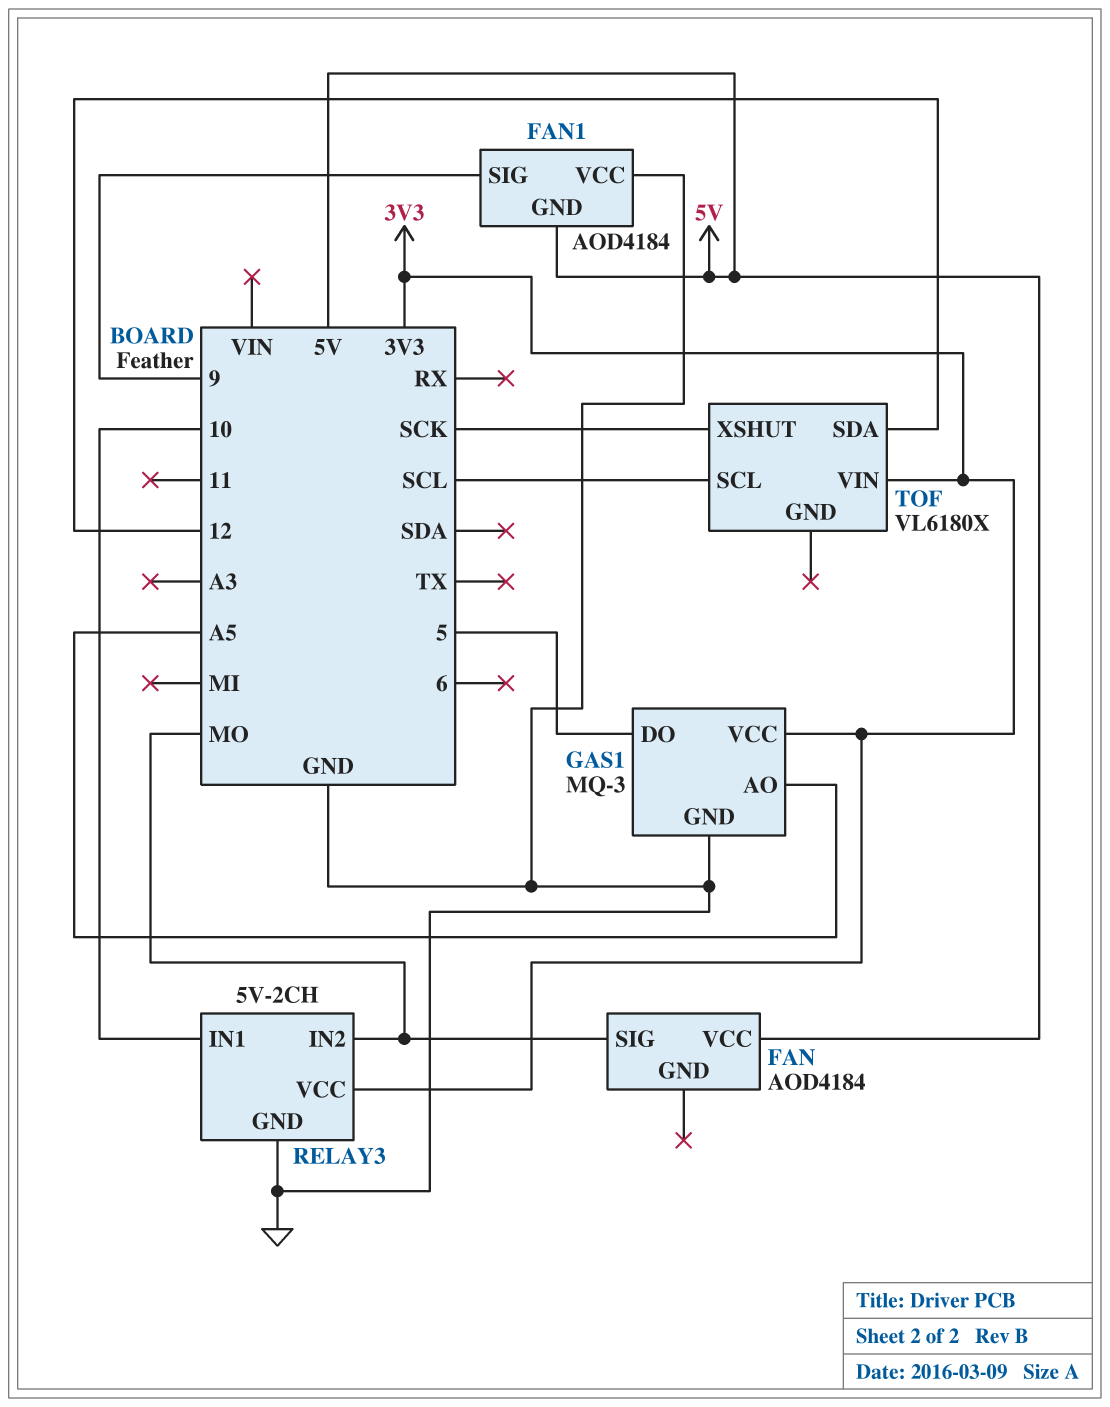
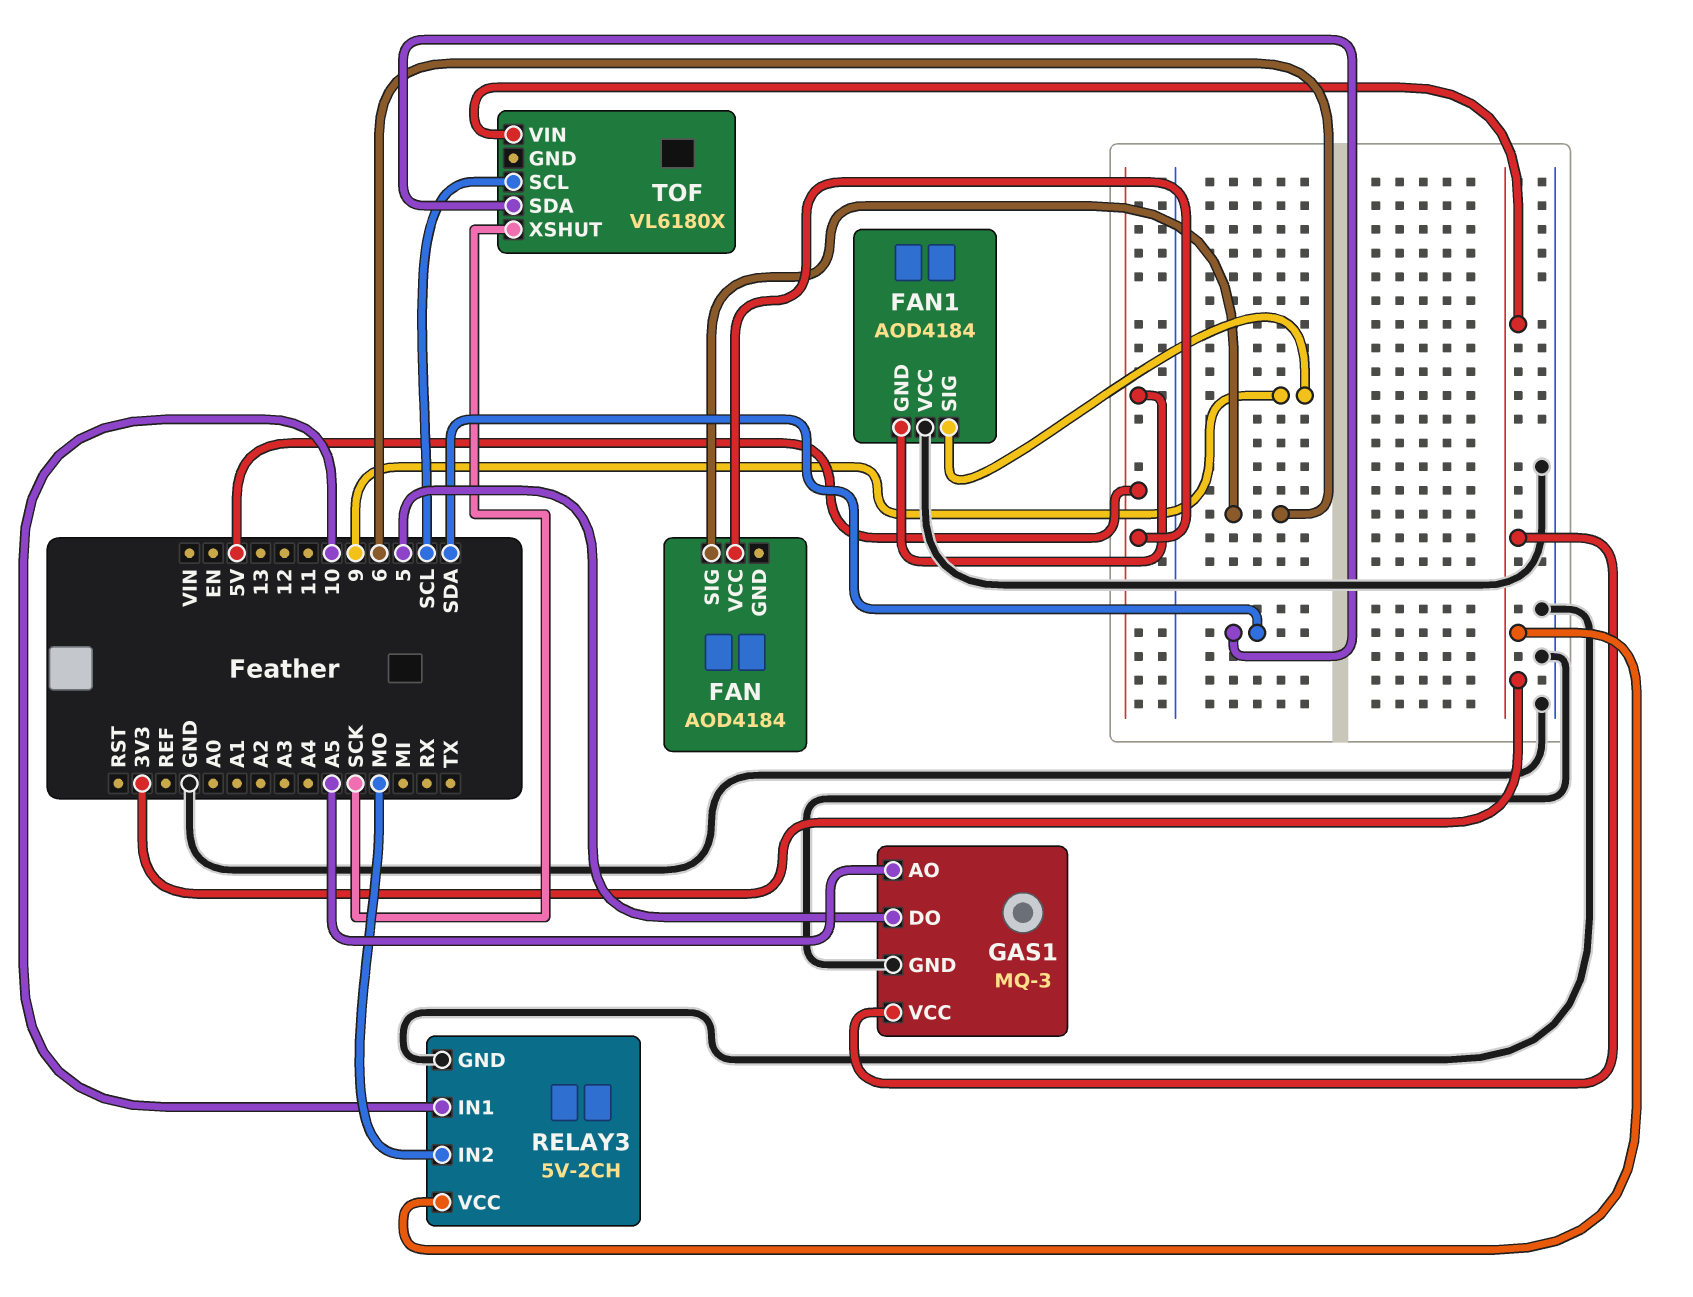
FAN pin SIG: MO -> 6
TOF pin SDA: 12 -> SDA

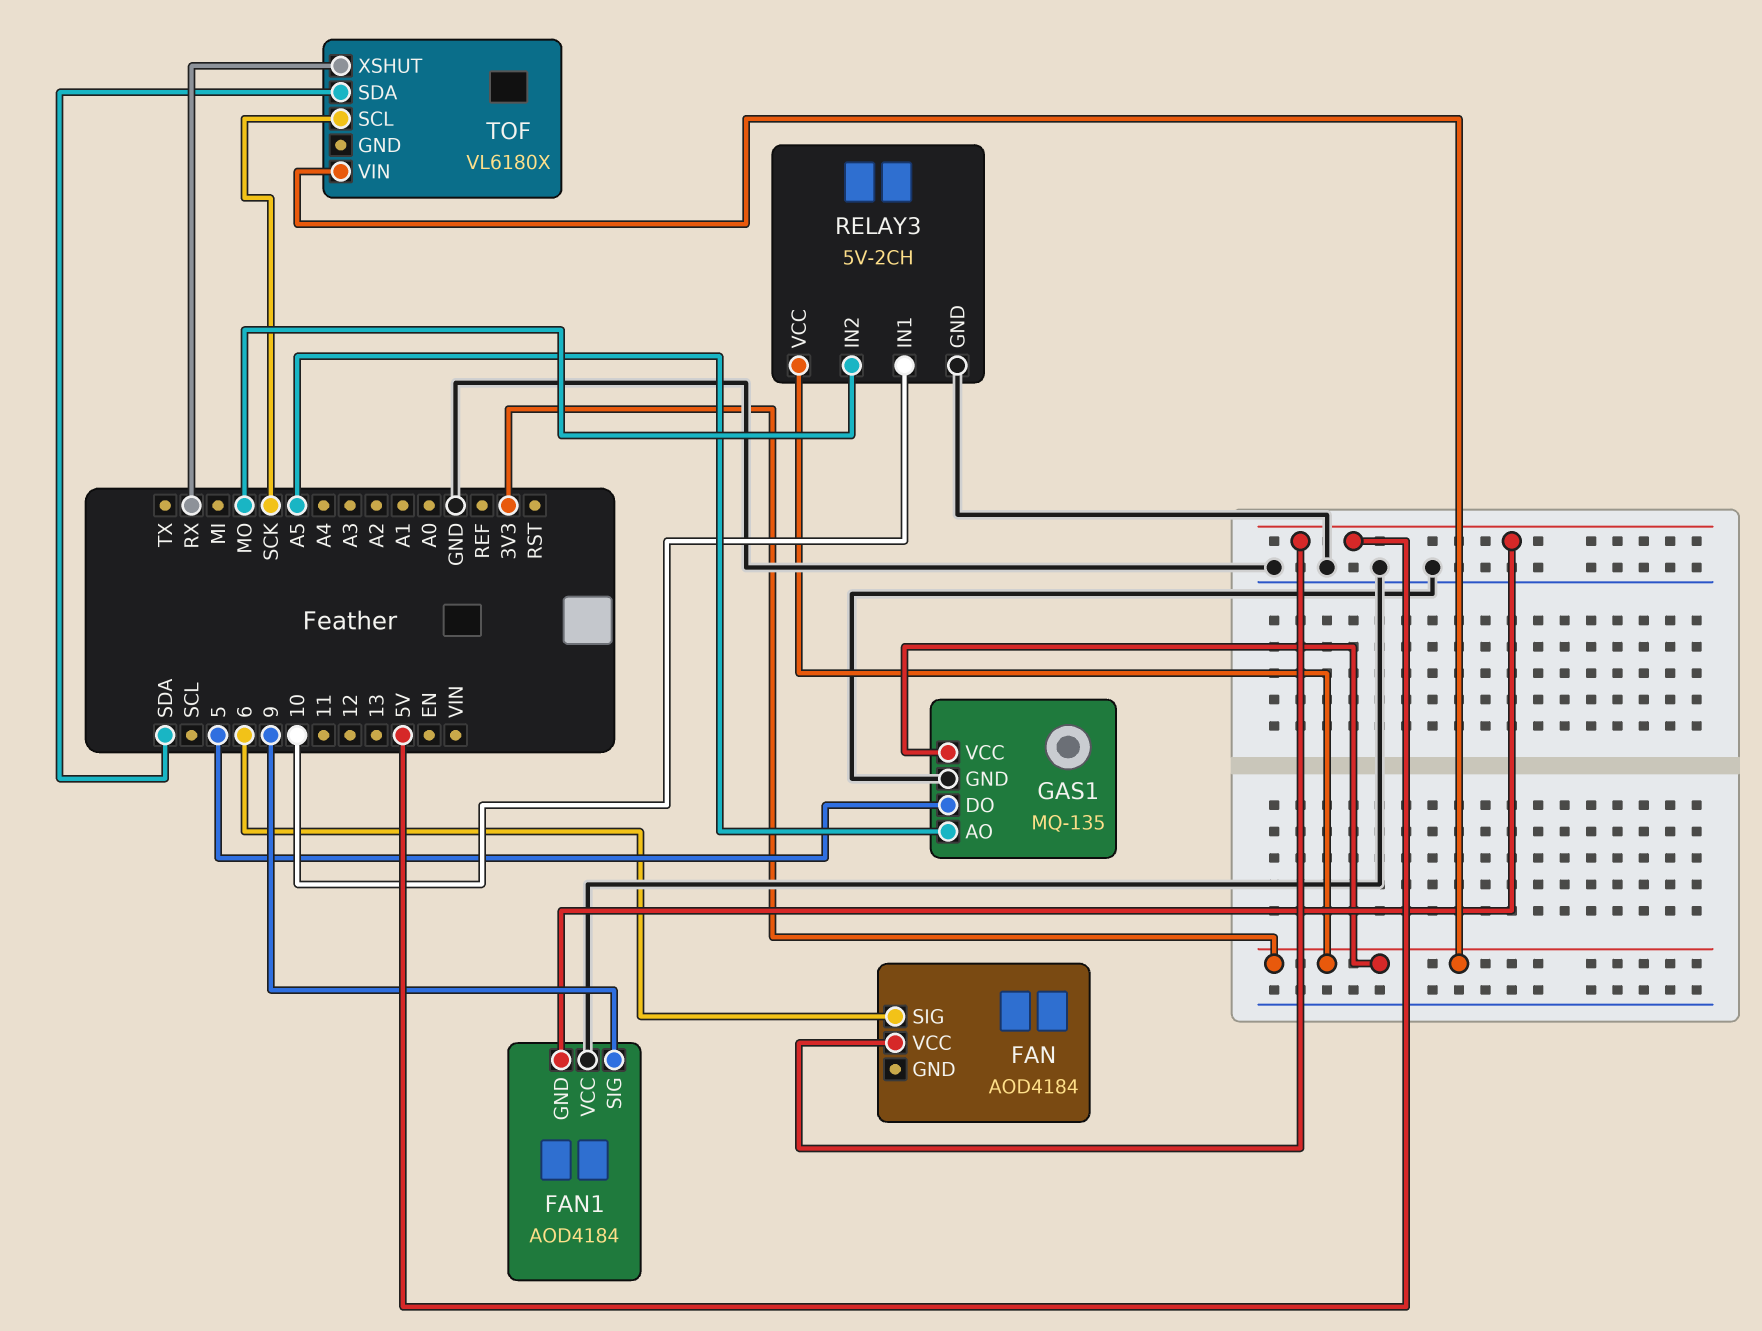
GAS1: MQ-3 -> MQ-135
TOF pin SCL: SCL -> SCK
TOF pin XSHUT: SCK -> RX

